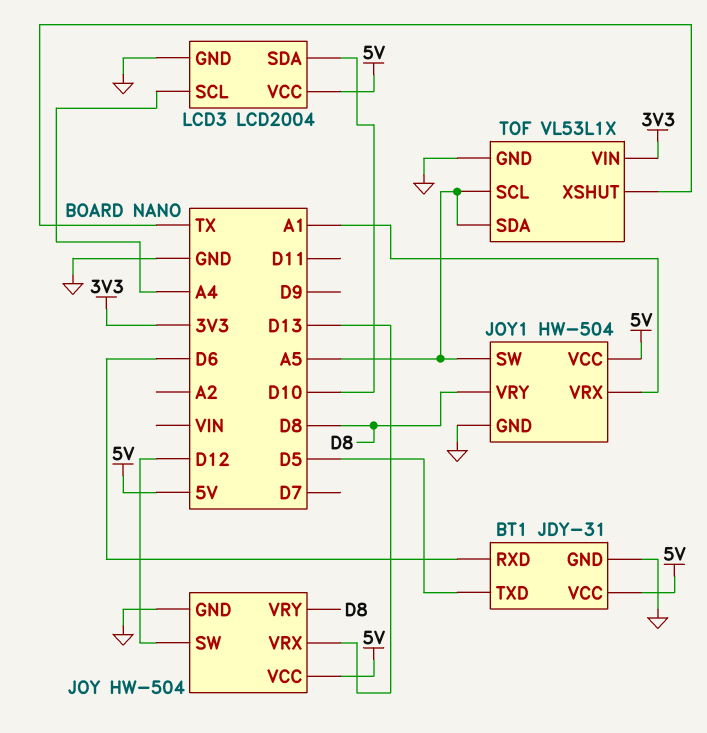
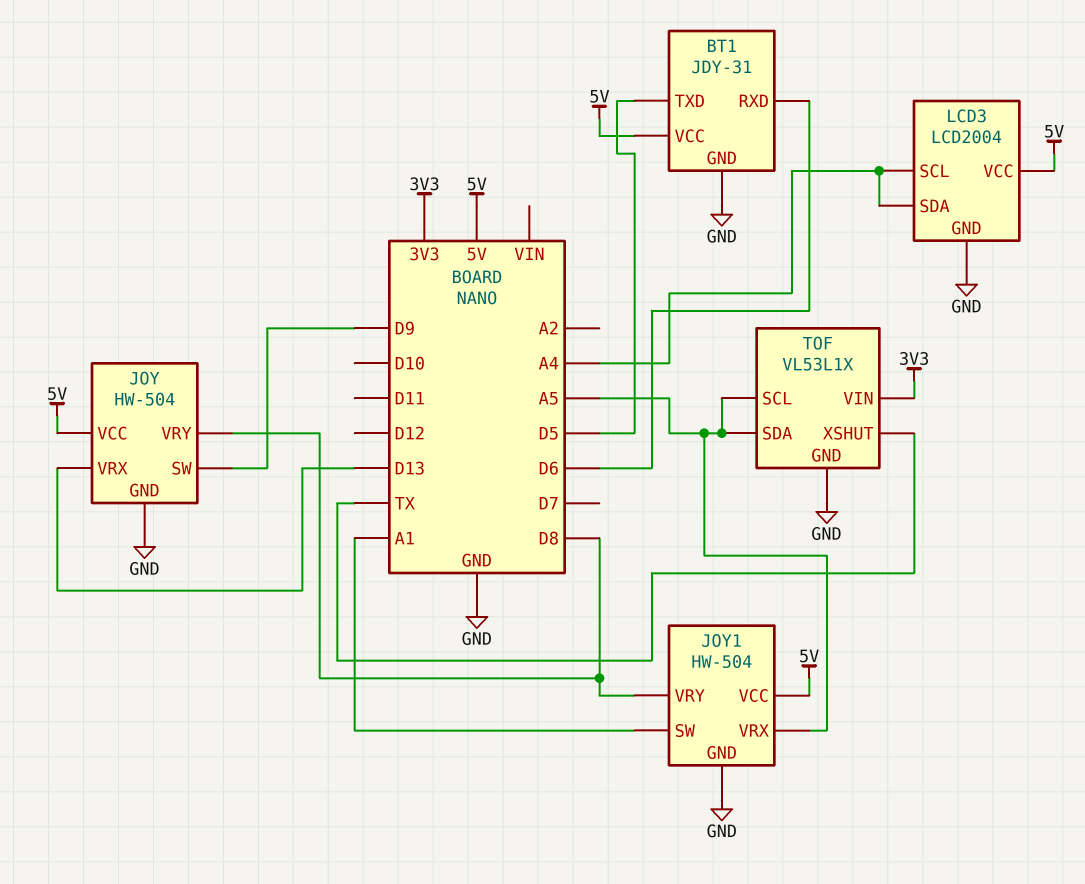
JOY pin SW: D12 -> D9
JOY1 pin SW: A5 -> A1
JOY1 pin VRX: A1 -> A5
LCD3 pin SDA: D10 -> A4

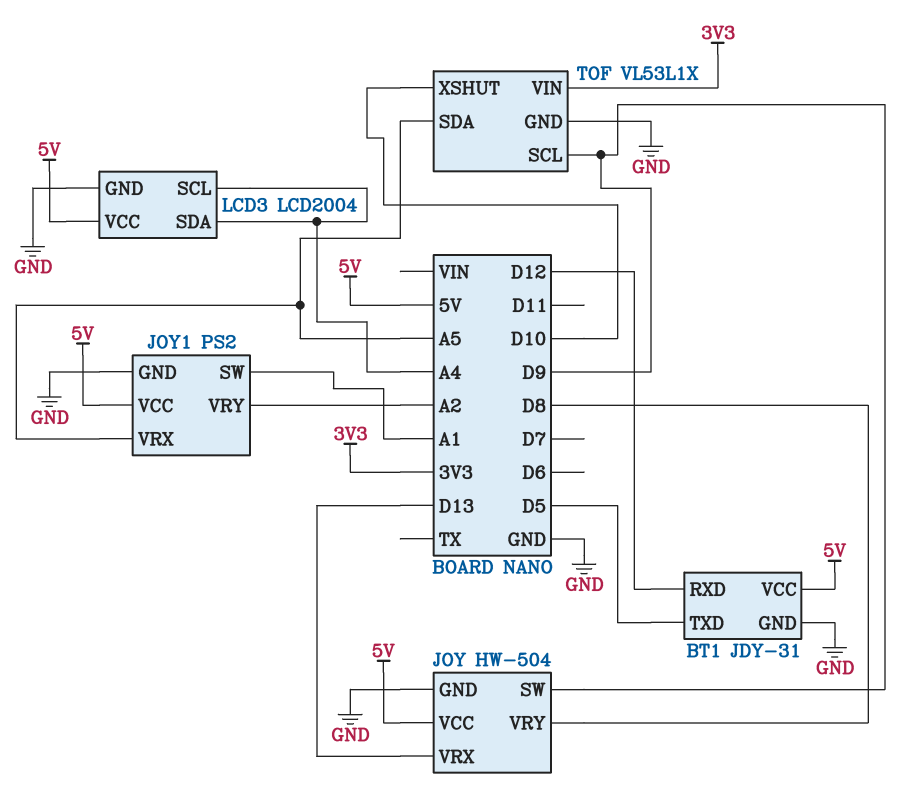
BT1 pin RXD: D6 -> D12
JOY1: HW-504 -> PS2
JOY1 pin VRY: D8 -> A2
TOF pin SCL: A5 -> D9
TOF pin XSHUT: TX -> D10

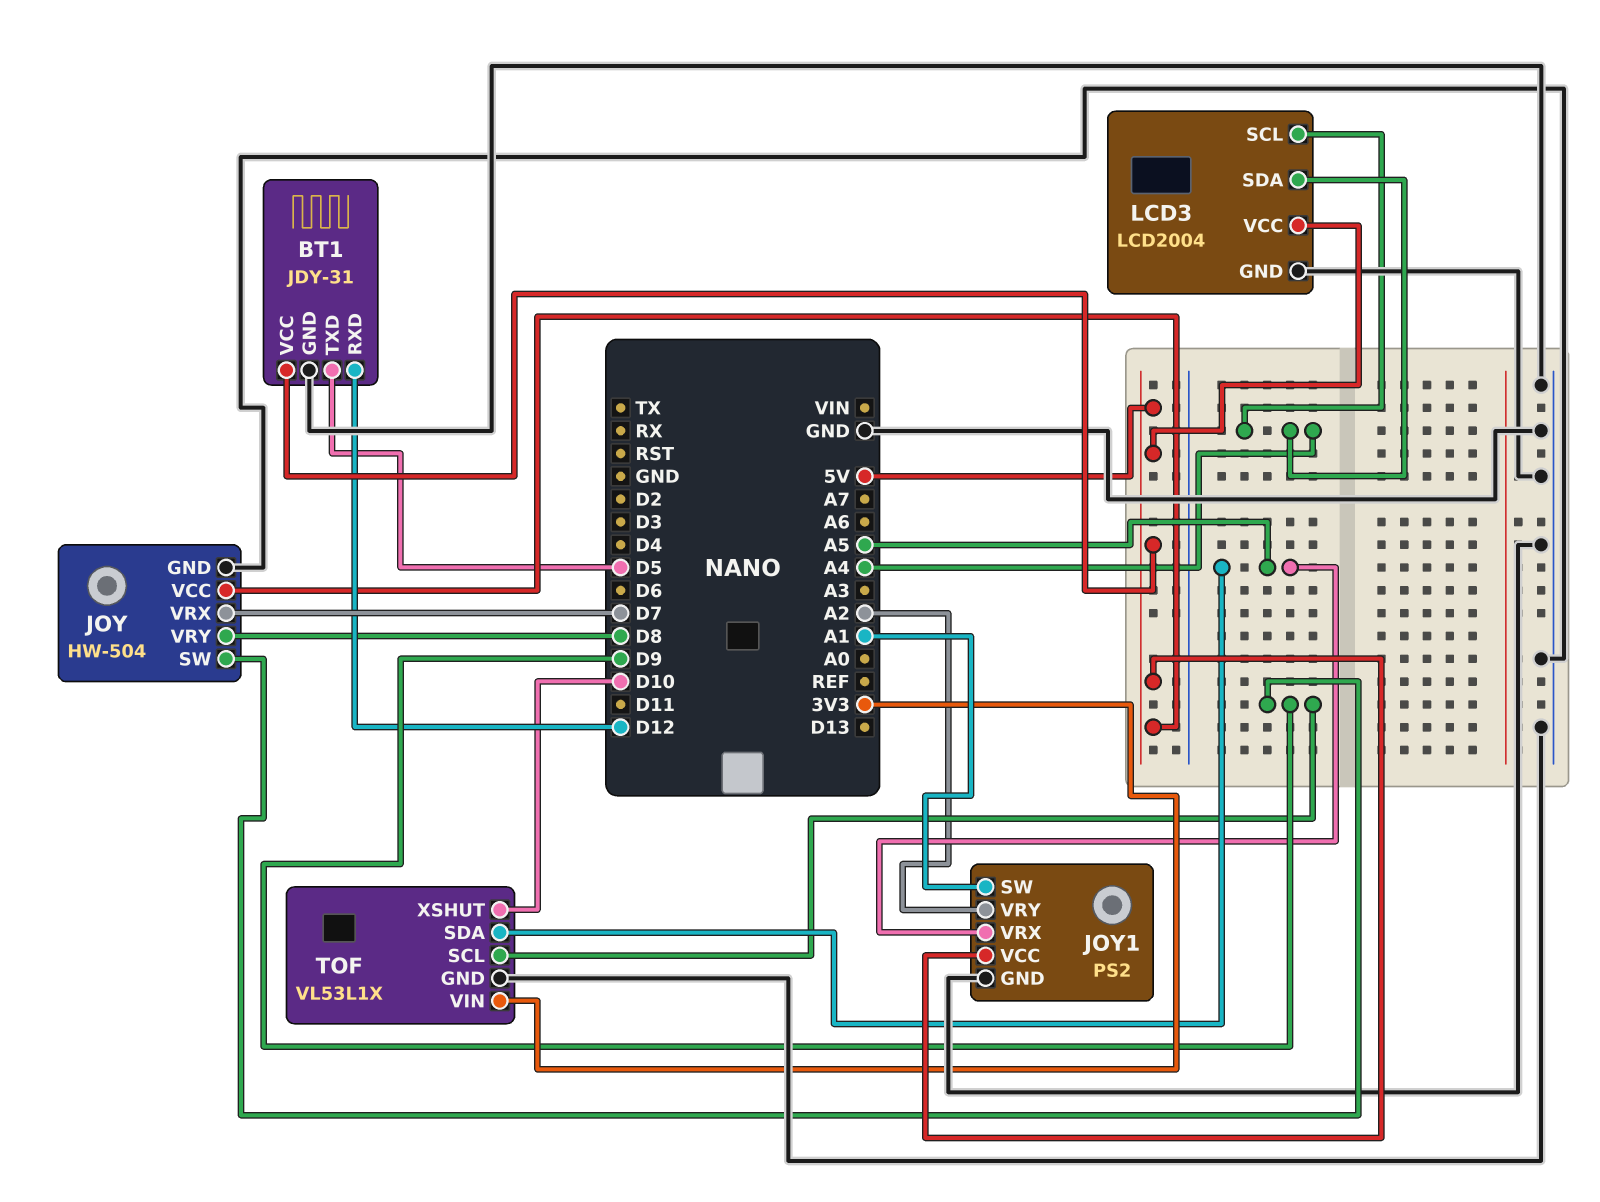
JOY pin VRX: D13 -> D7

